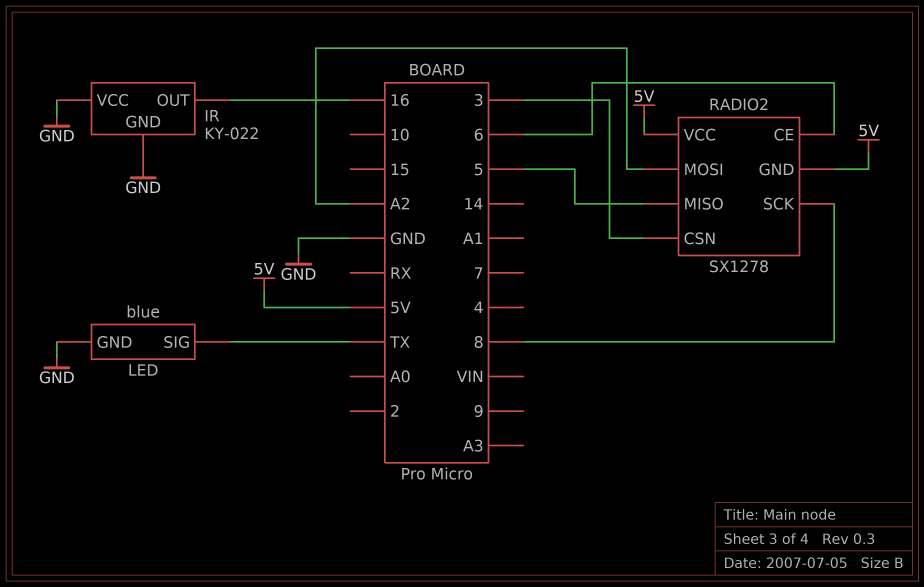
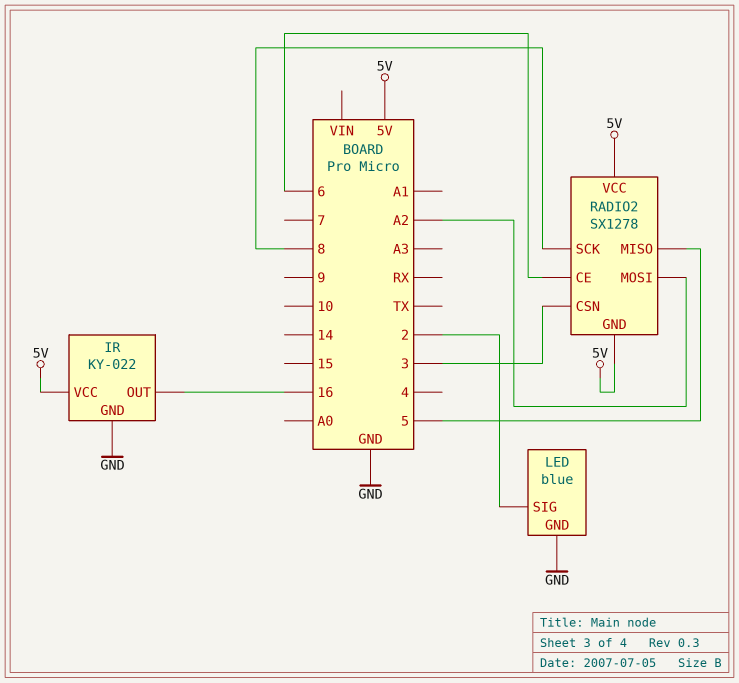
IR pin VCC: GND -> 5V
LED pin SIG: TX -> 2

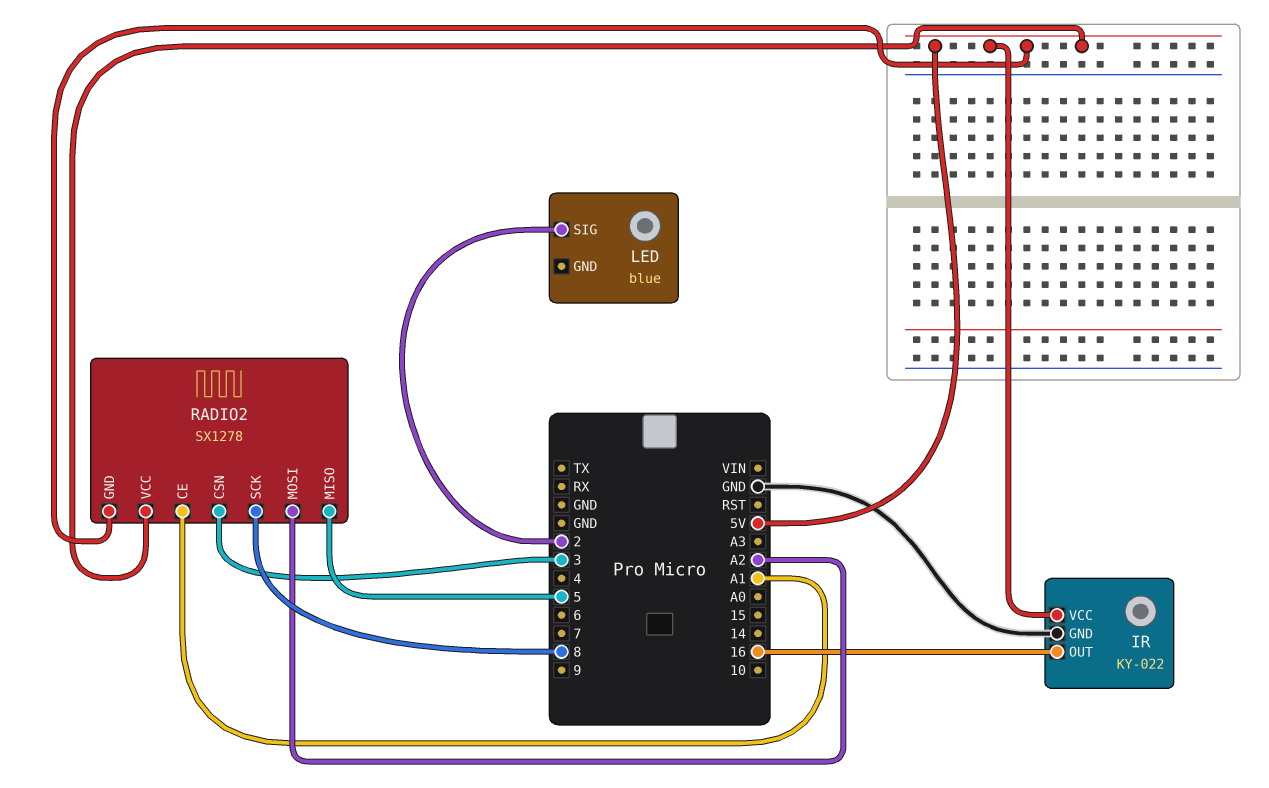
LED pin GND: GND -> none
RADIO2 pin CE: 6 -> A1

